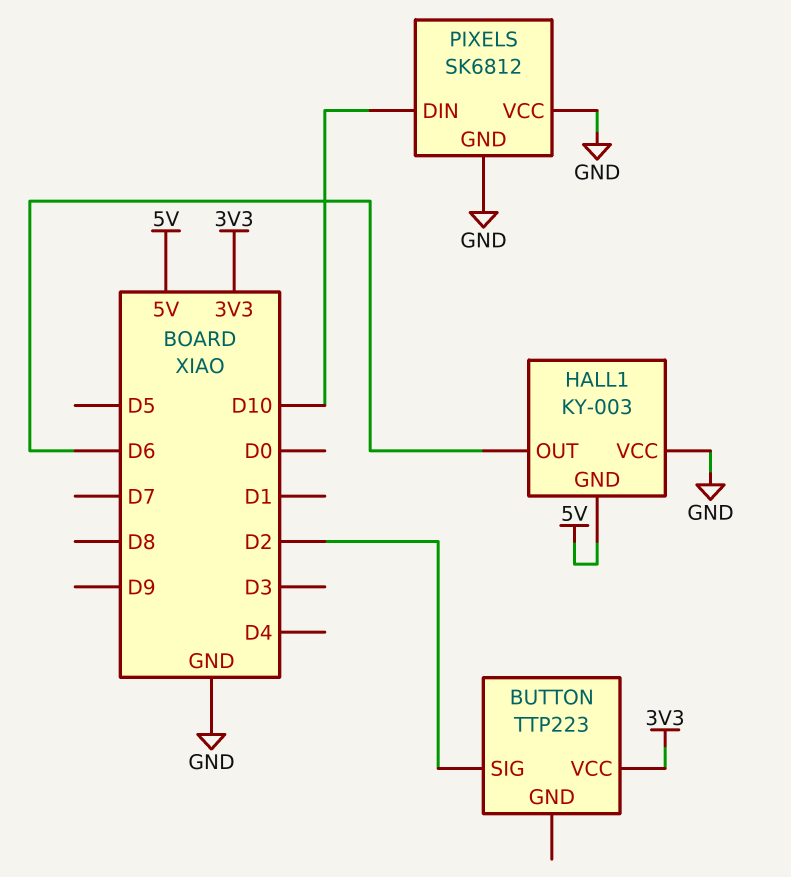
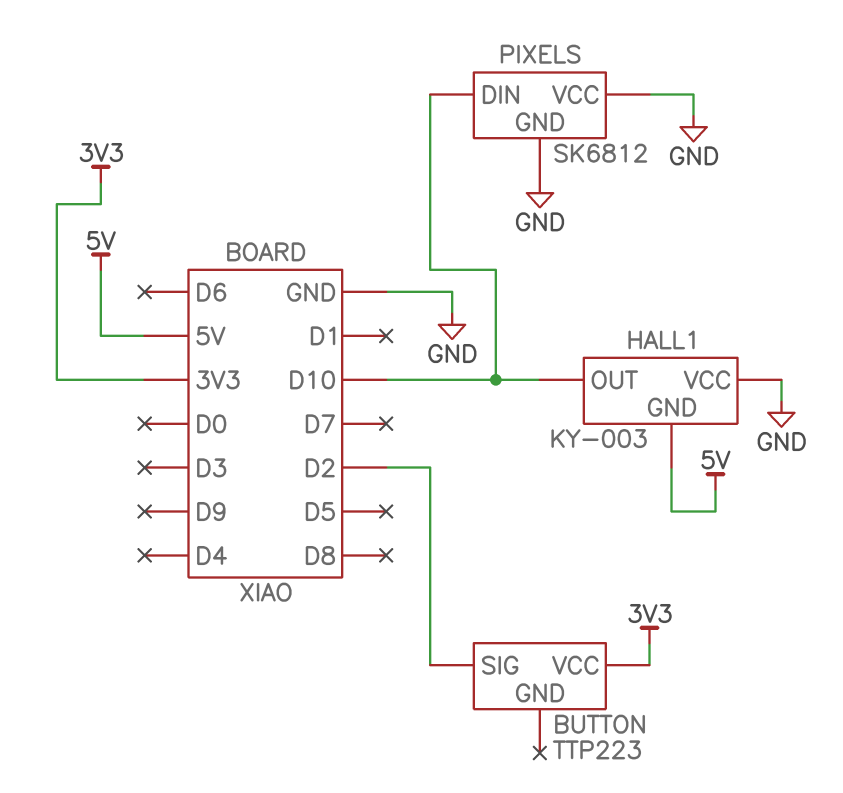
HALL1 pin OUT: D6 -> D10

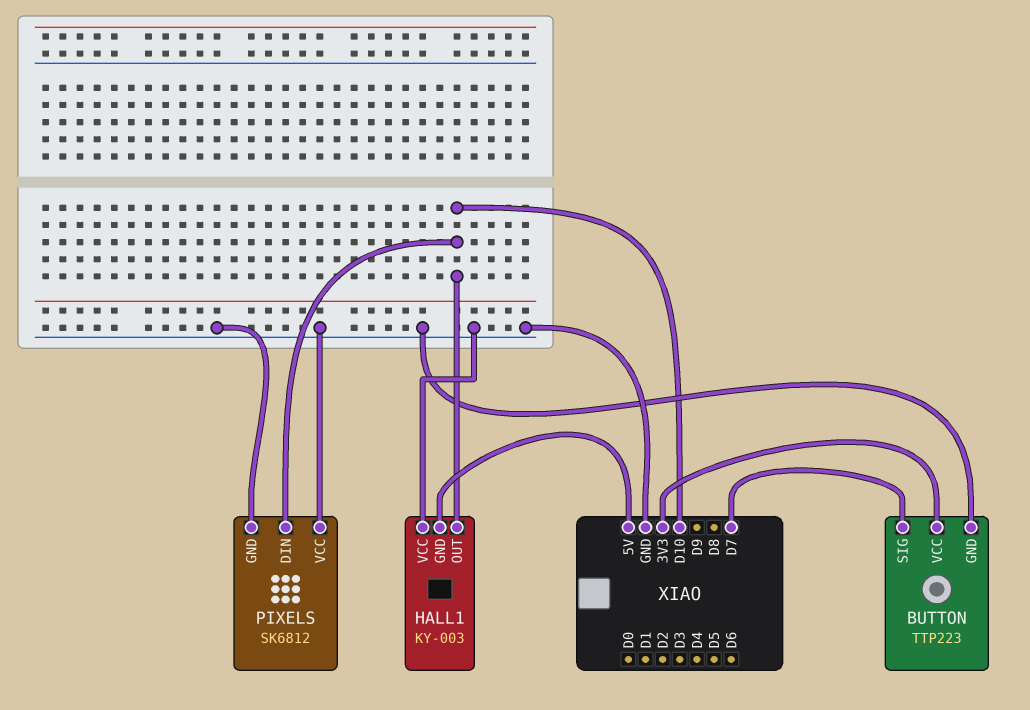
BUTTON pin GND: none -> GND
BUTTON pin SIG: D2 -> D7

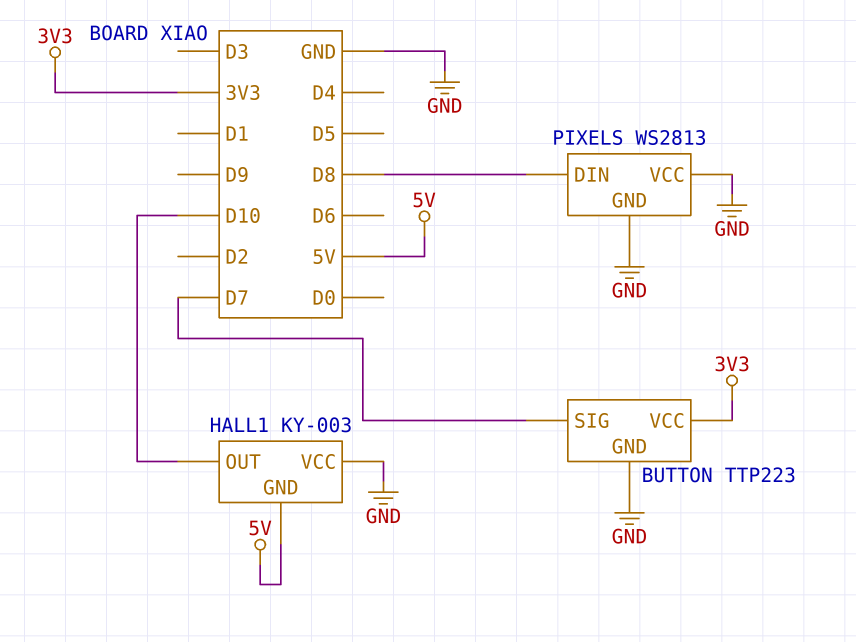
PIXELS: SK6812 -> WS2813
PIXELS pin DIN: D10 -> D8

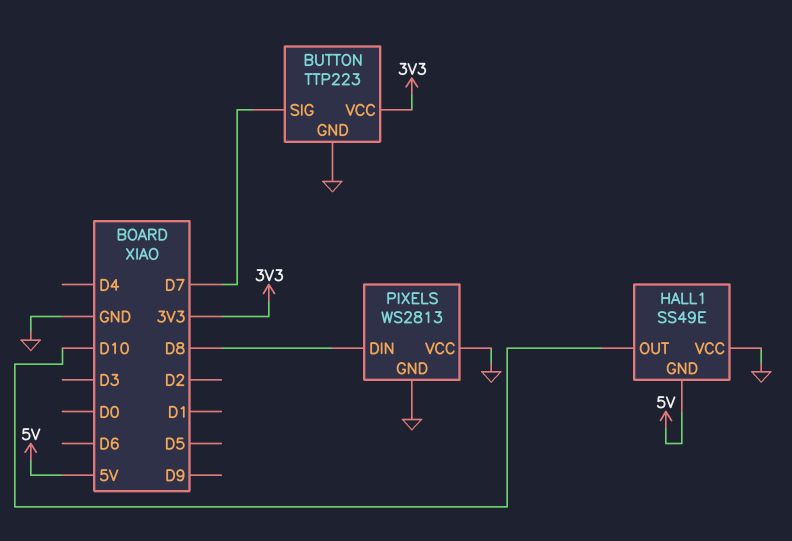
HALL1: KY-003 -> SS49E

